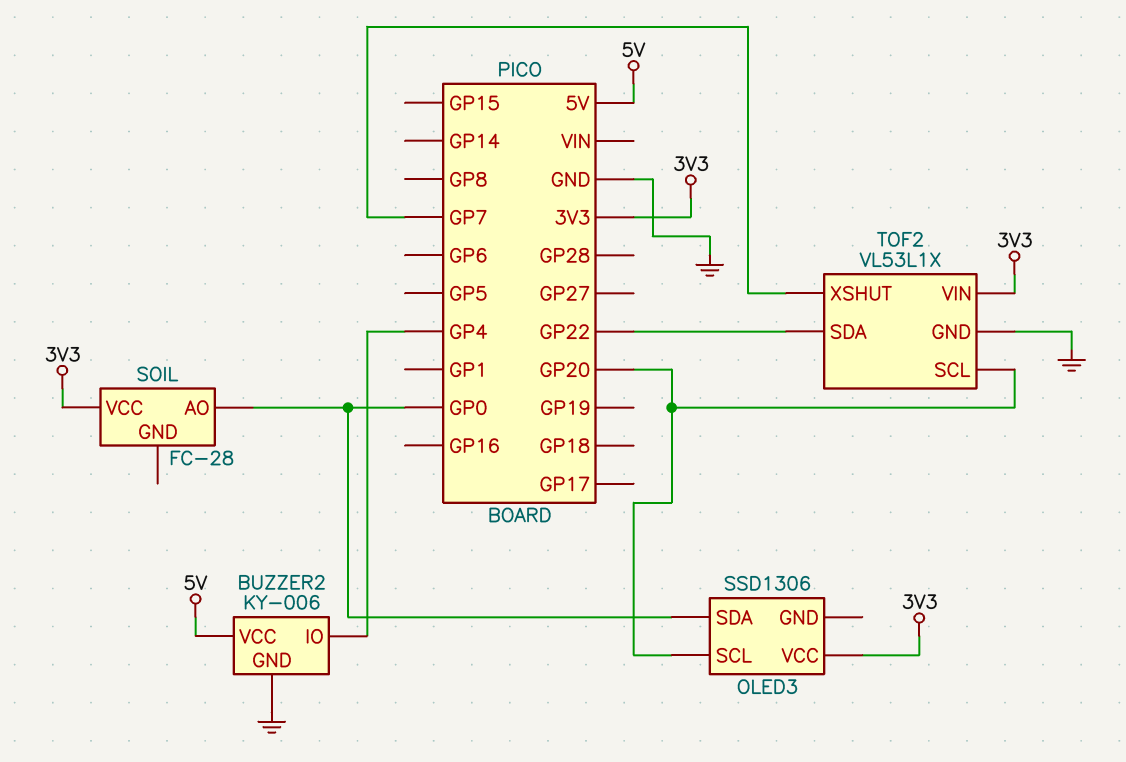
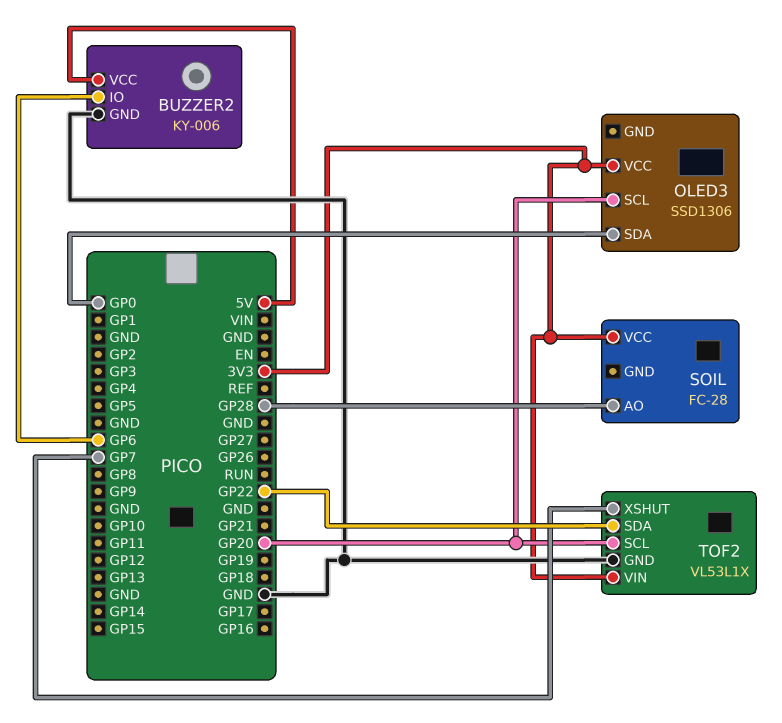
BUZZER2 pin IO: GP4 -> GP6
SOIL pin AO: GP0 -> GP28

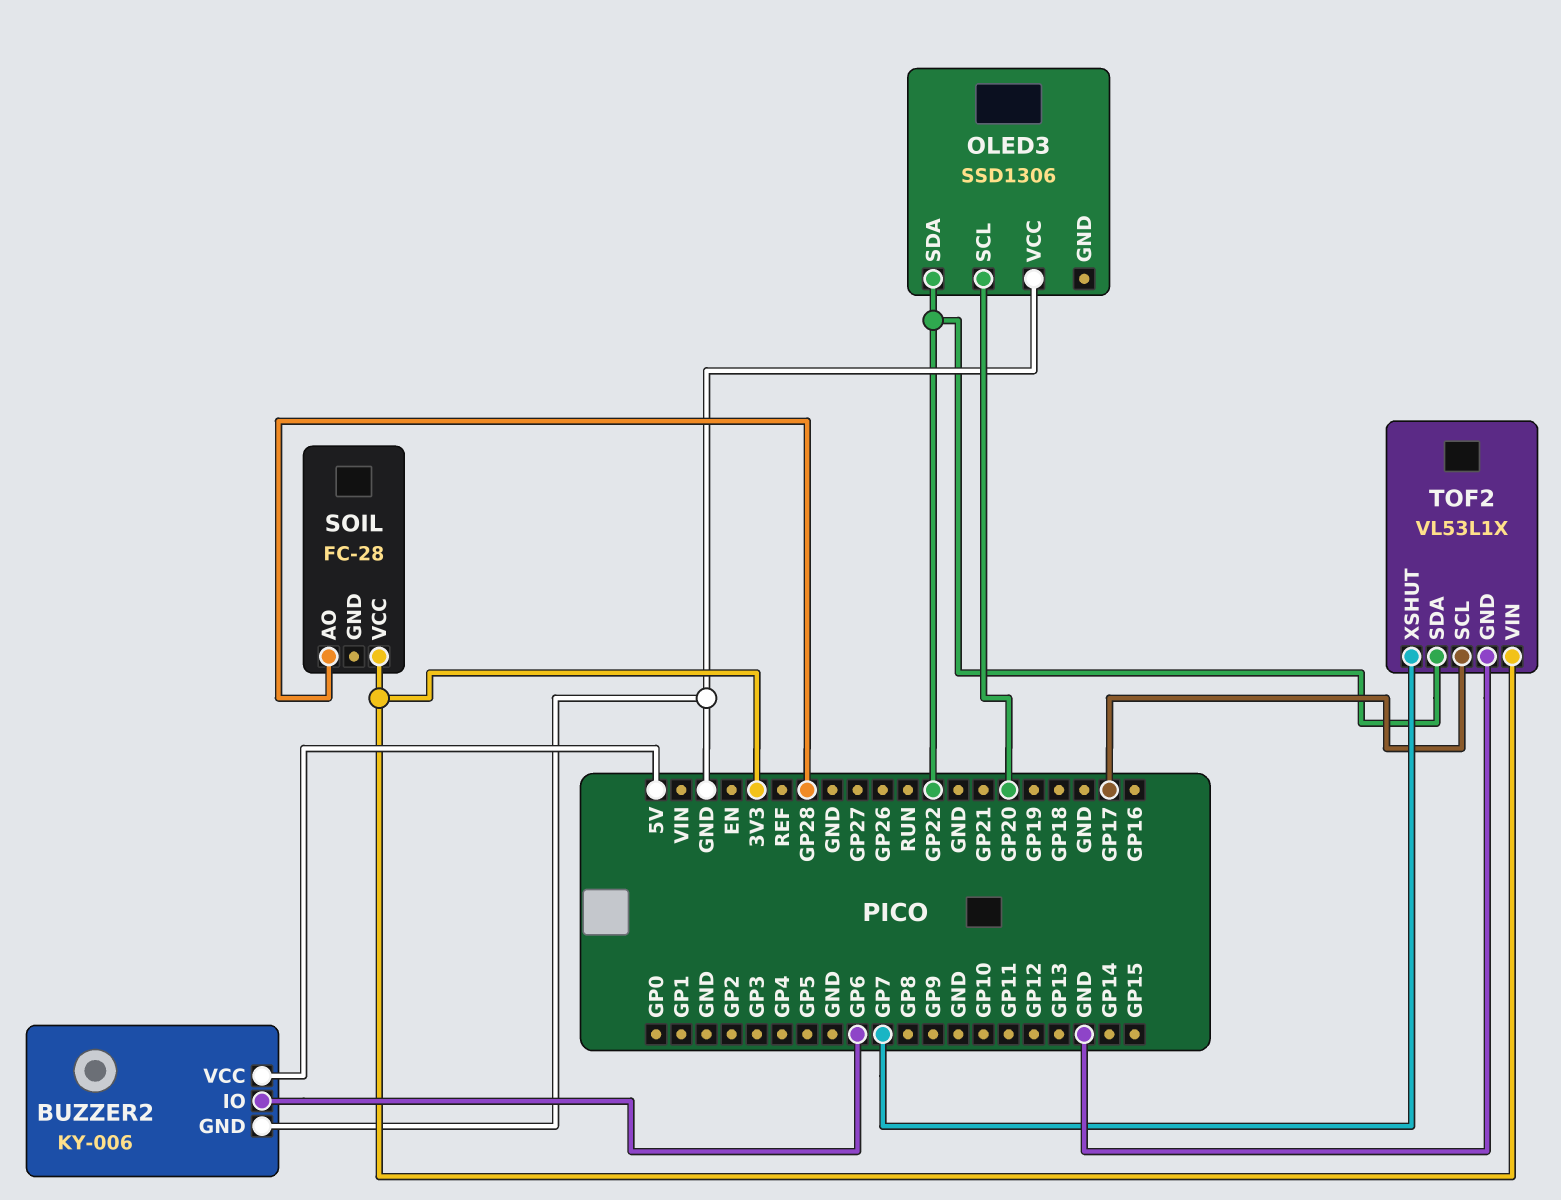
OLED3 pin SDA: GP0 -> GP22
OLED3 pin VCC: 3V3 -> GND
TOF2 pin SCL: GP20 -> GP17

